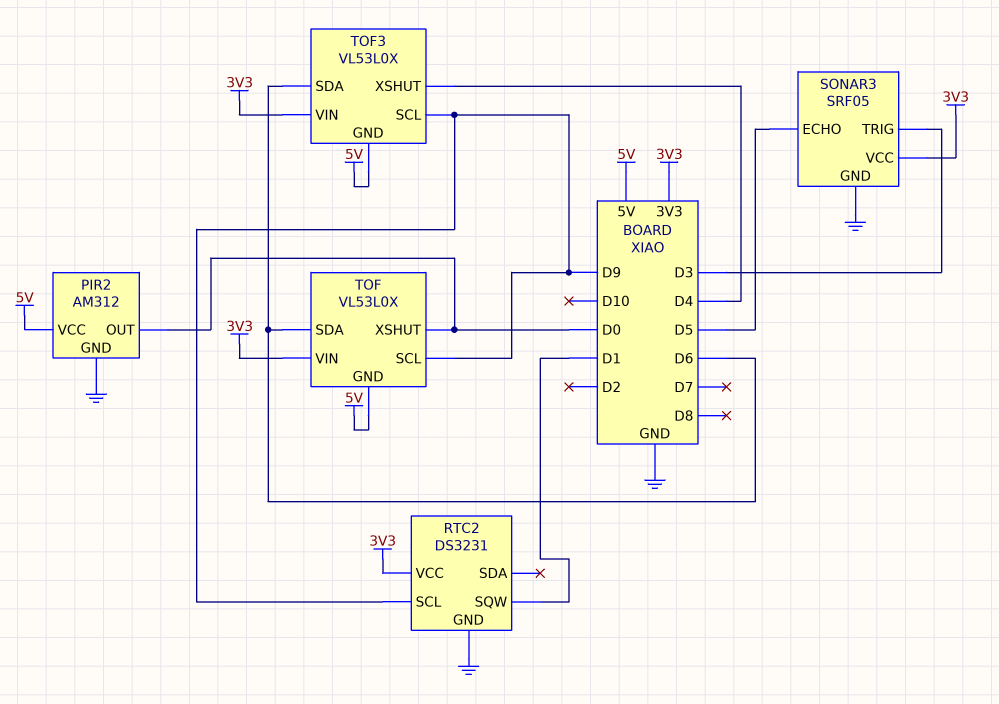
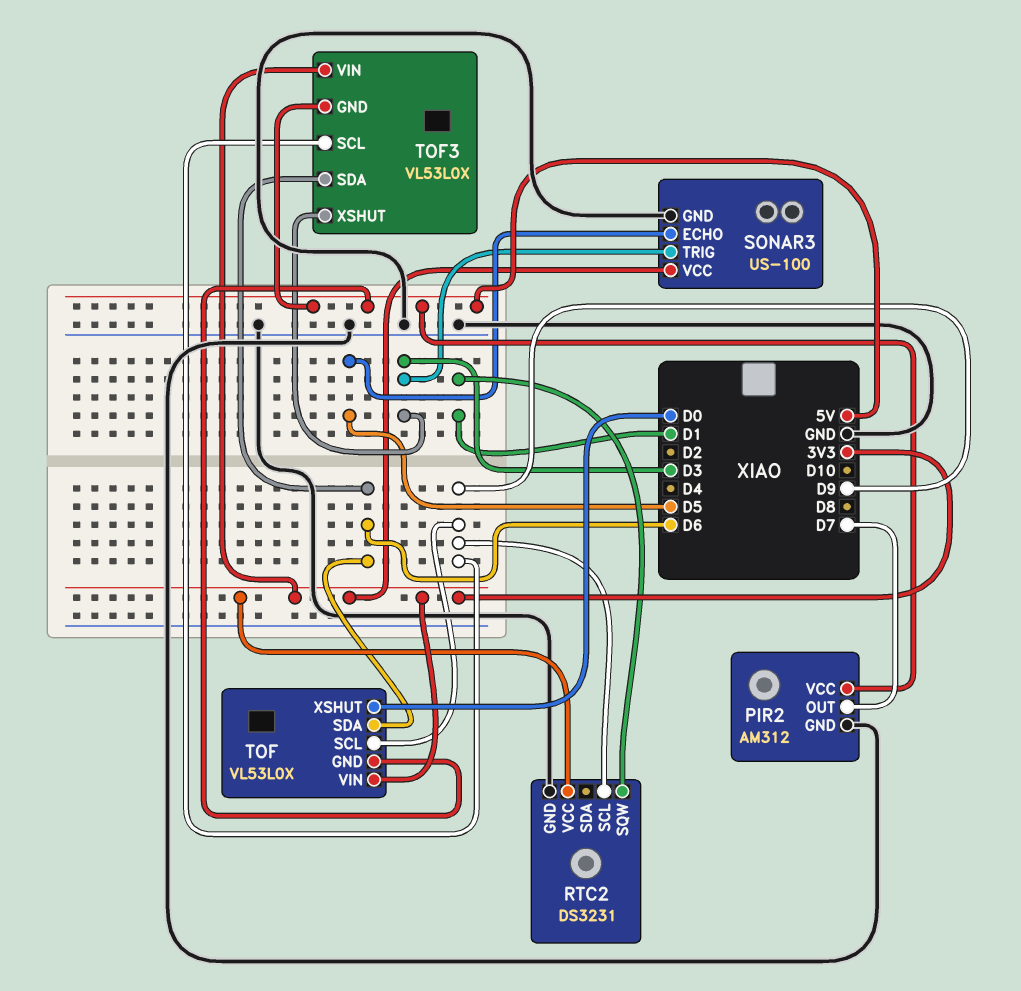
PIR2 pin OUT: D0 -> D7
SONAR3: SRF05 -> US-100
TOF3 pin XSHUT: D4 -> D3

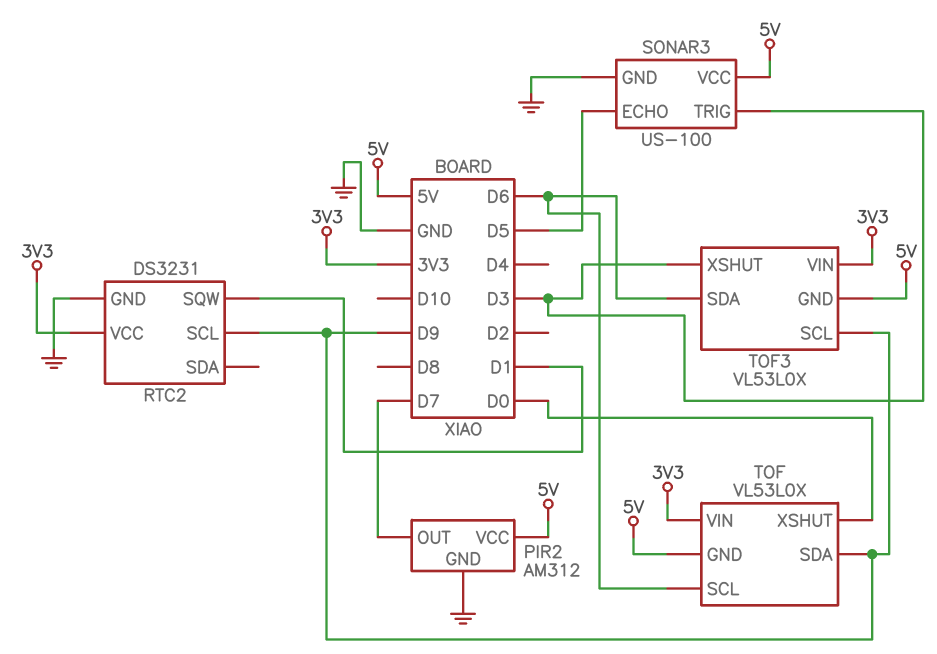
SONAR3 pin VCC: 3V3 -> 5V
TOF pin SCL: D9 -> D6
TOF pin SDA: D6 -> D9

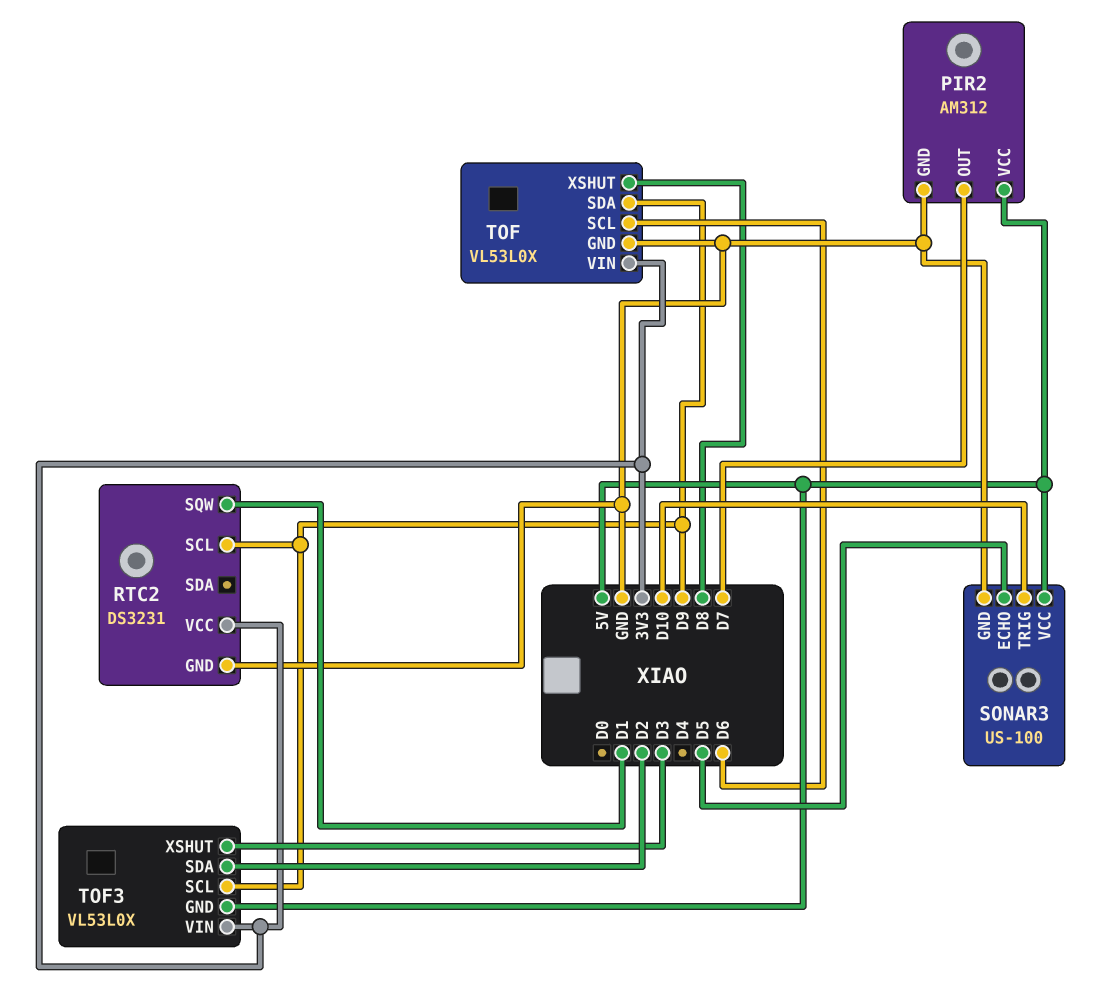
SONAR3 pin TRIG: D3 -> D10
TOF pin GND: 5V -> GND
TOF pin XSHUT: D0 -> D8
TOF3 pin SDA: D6 -> D2

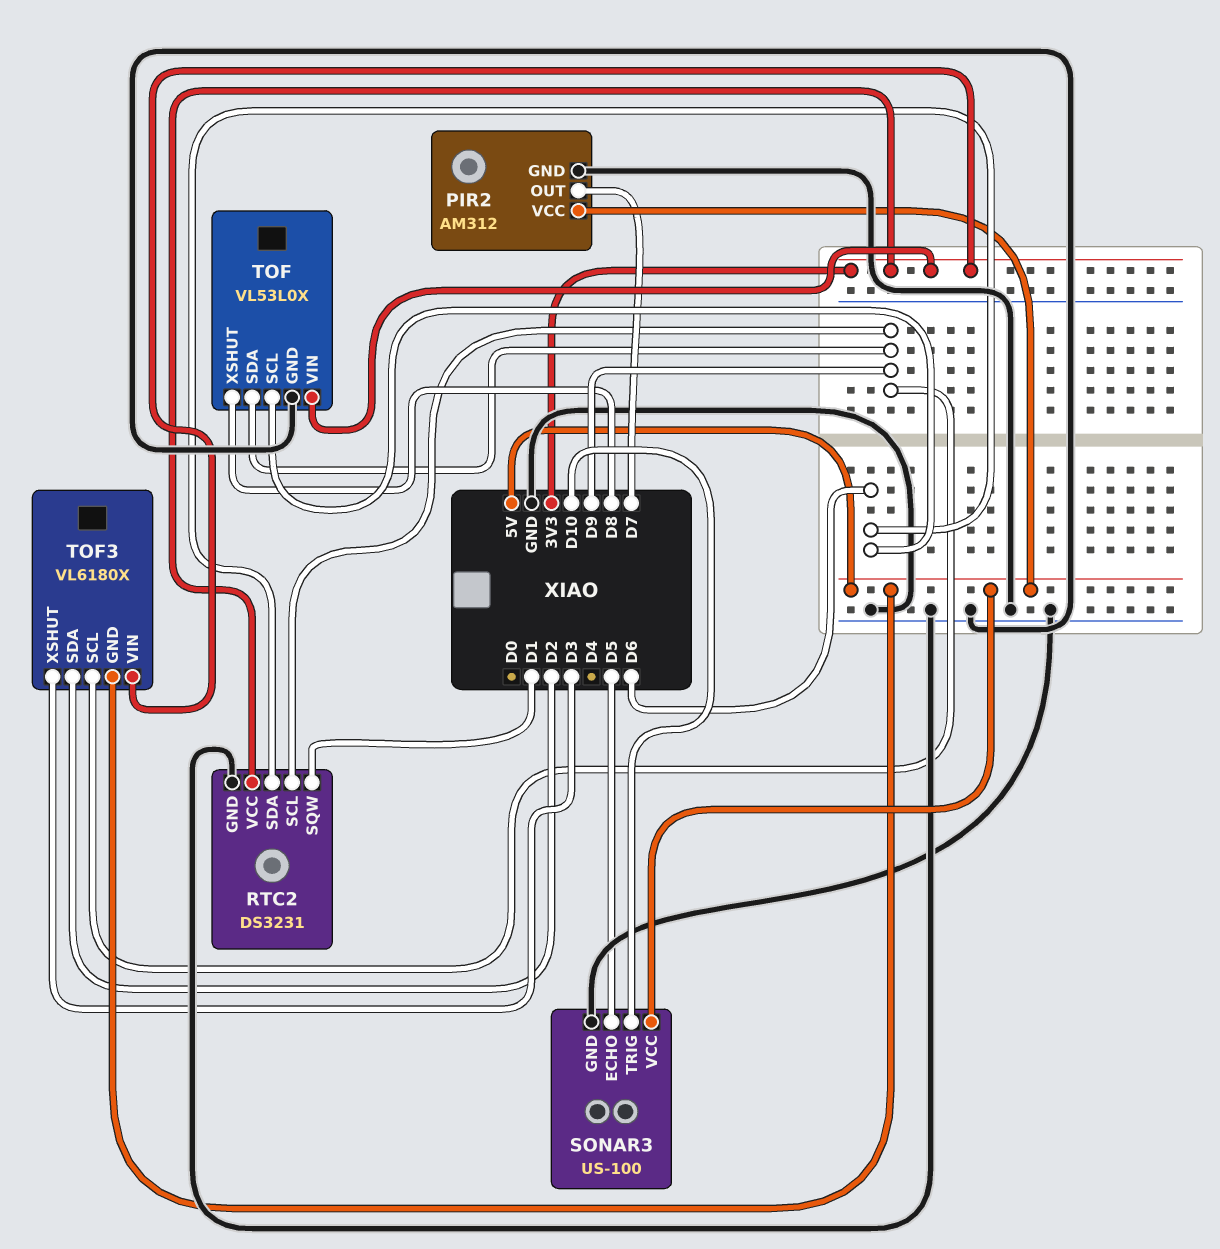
RTC2 pin SDA: none -> D6
TOF3: VL53L0X -> VL6180X

